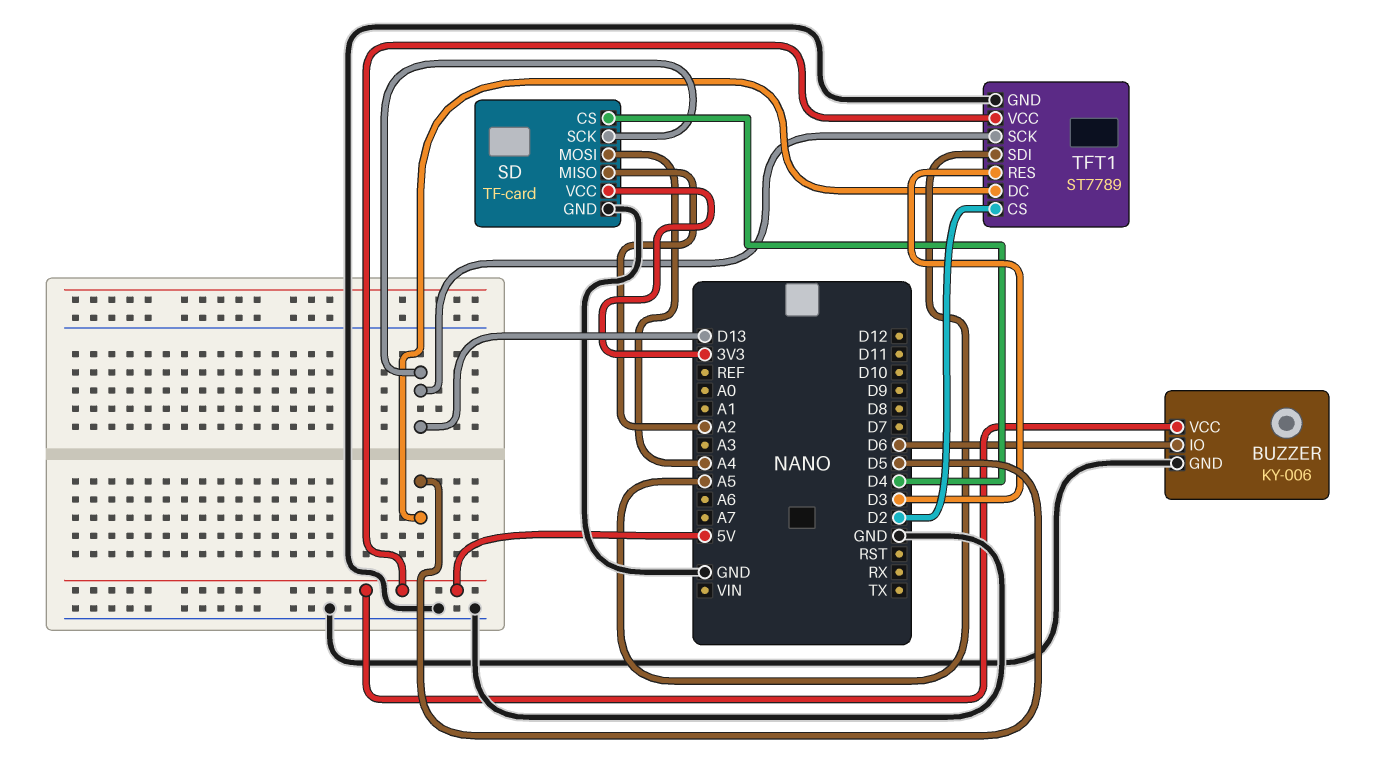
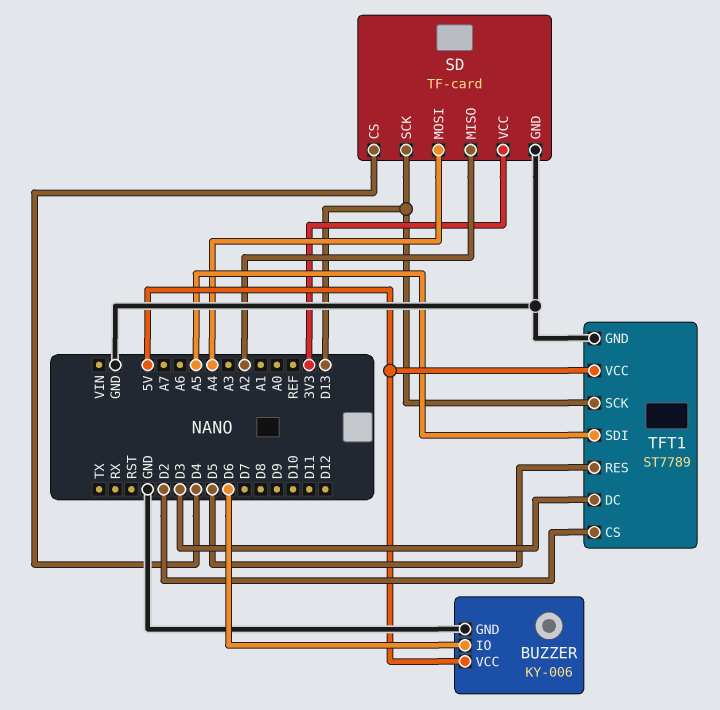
TFT1 pin DC: D5 -> D3
TFT1 pin RES: D3 -> D5

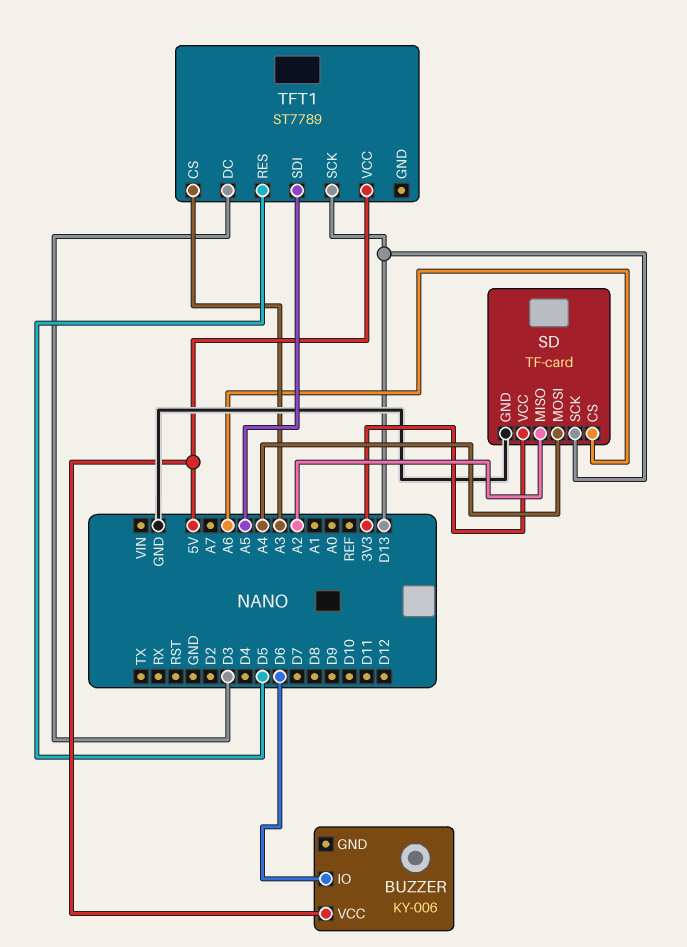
BUZZER pin GND: GND -> none
SD pin CS: D4 -> A6
TFT1 pin CS: D2 -> A3
TFT1 pin GND: GND -> none

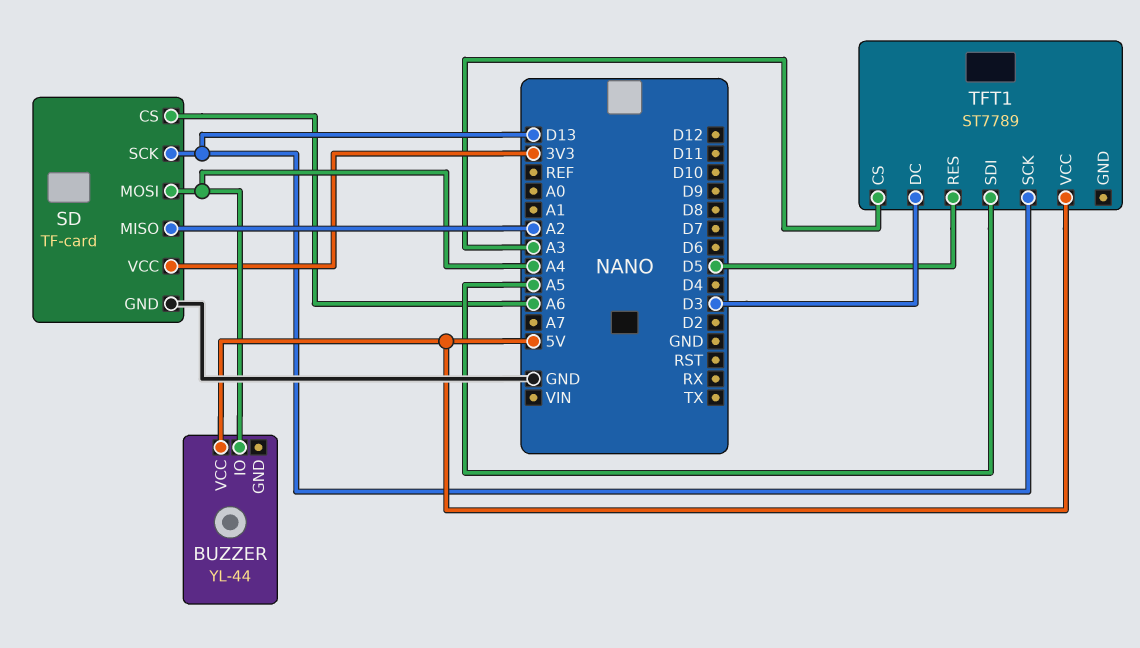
BUZZER: KY-006 -> YL-44
BUZZER pin IO: D6 -> A4

